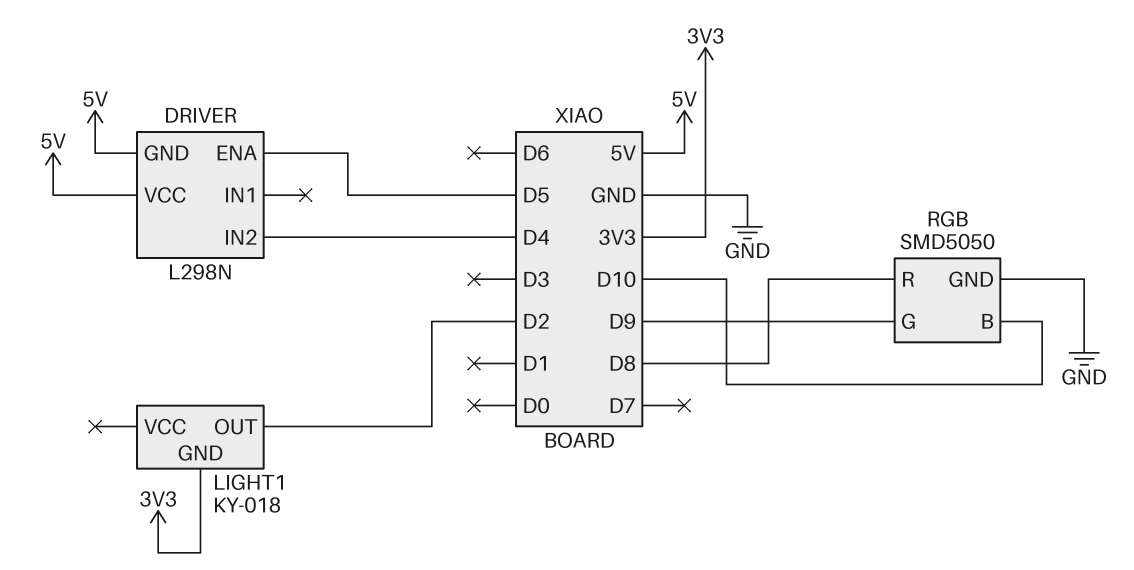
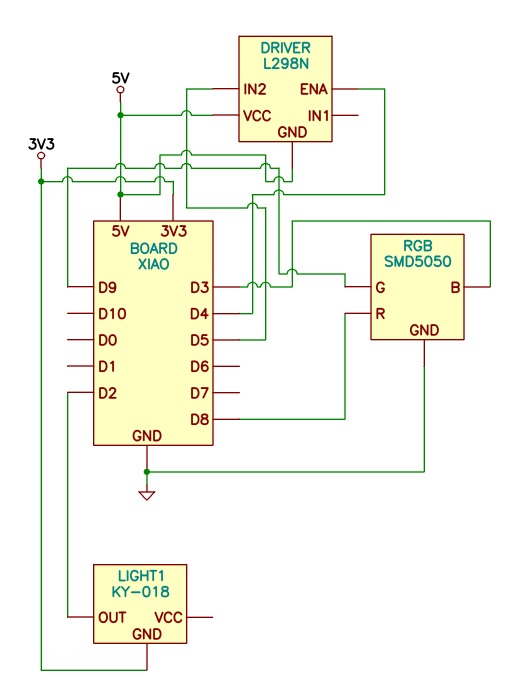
DRIVER pin ENA: D5 -> D4
DRIVER pin IN2: D4 -> D5
RGB pin B: D10 -> D3

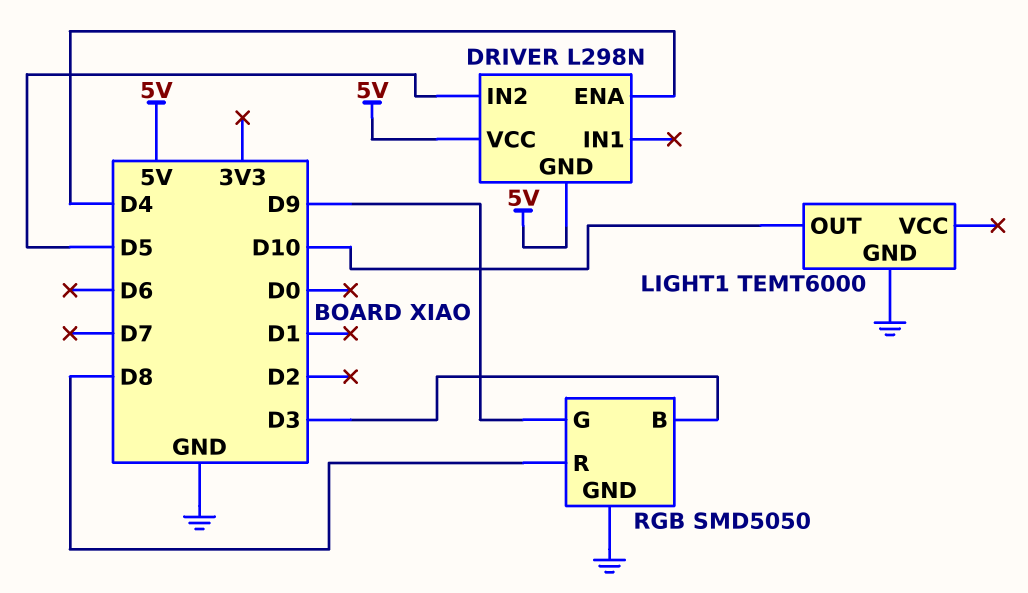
LIGHT1: KY-018 -> TEMT6000
LIGHT1 pin GND: 3V3 -> GND
LIGHT1 pin OUT: D2 -> D10

